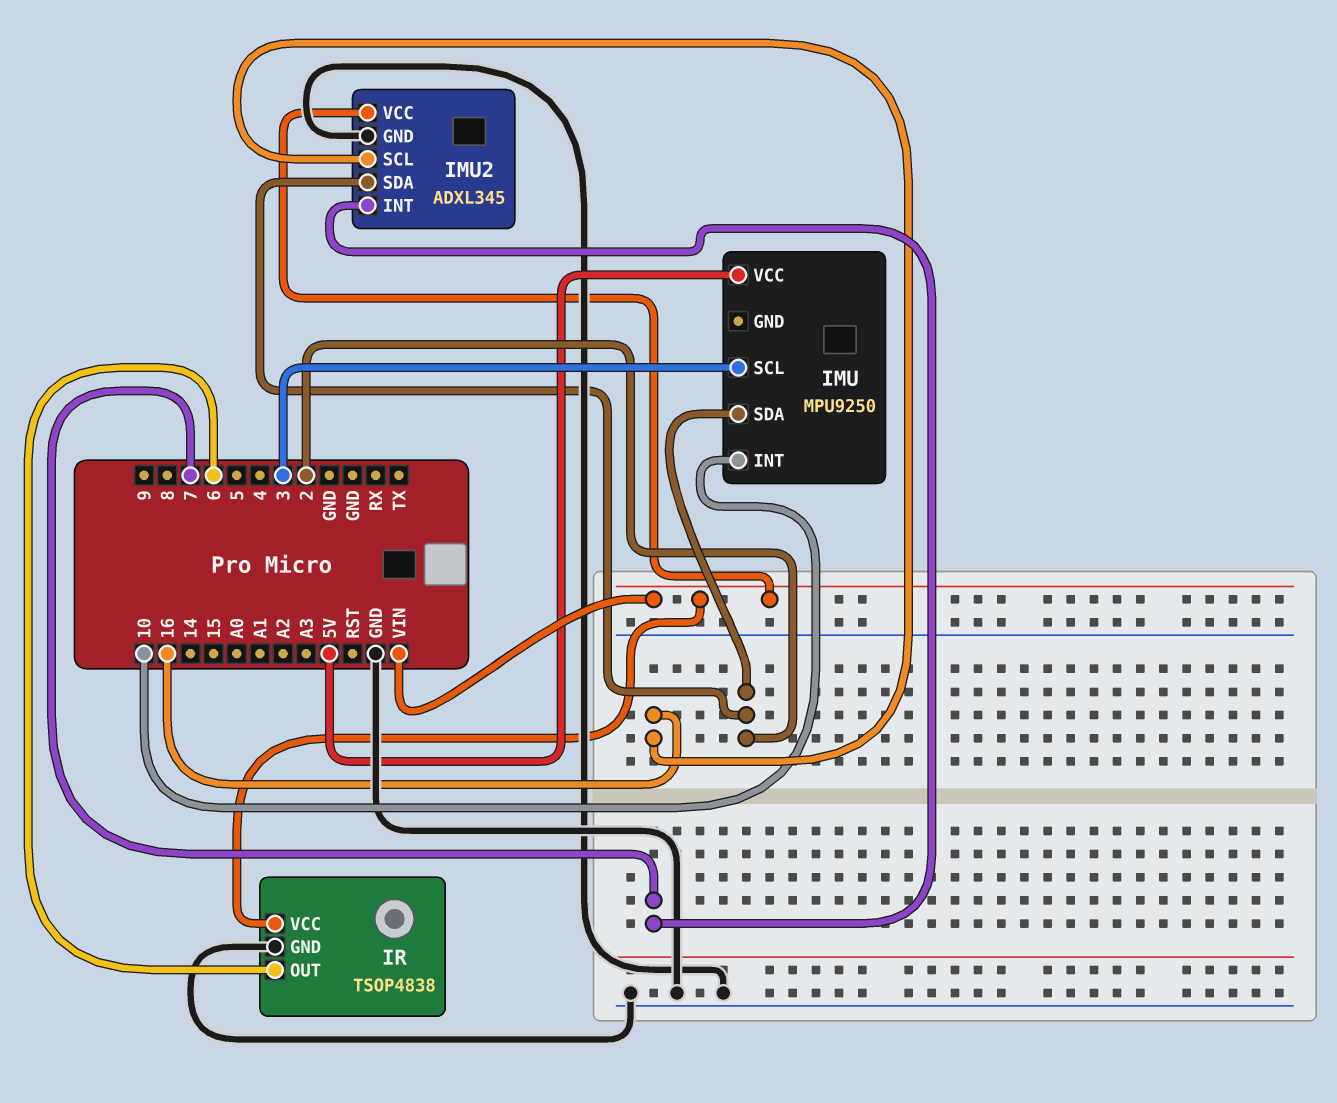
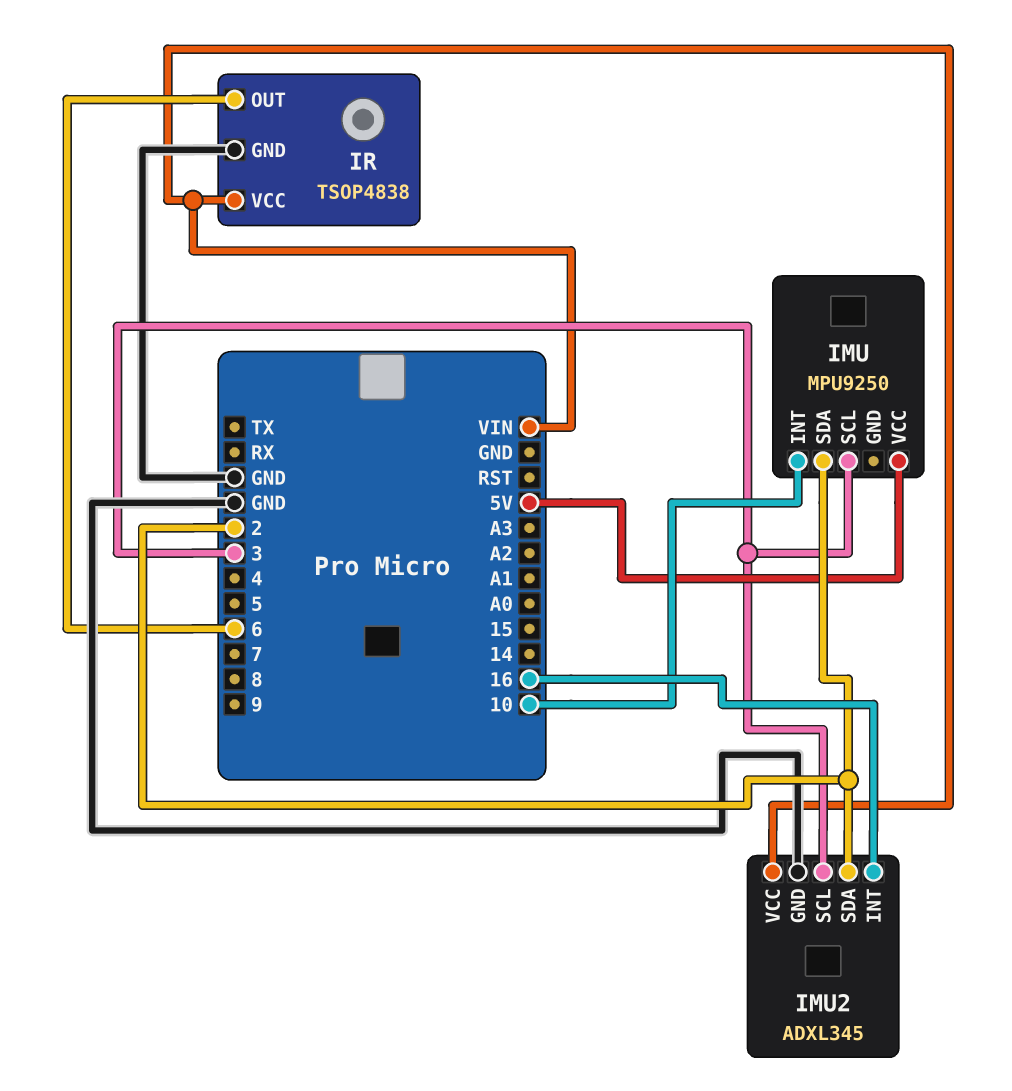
IMU2 pin INT: 7 -> 16
IMU2 pin SCL: 16 -> 3

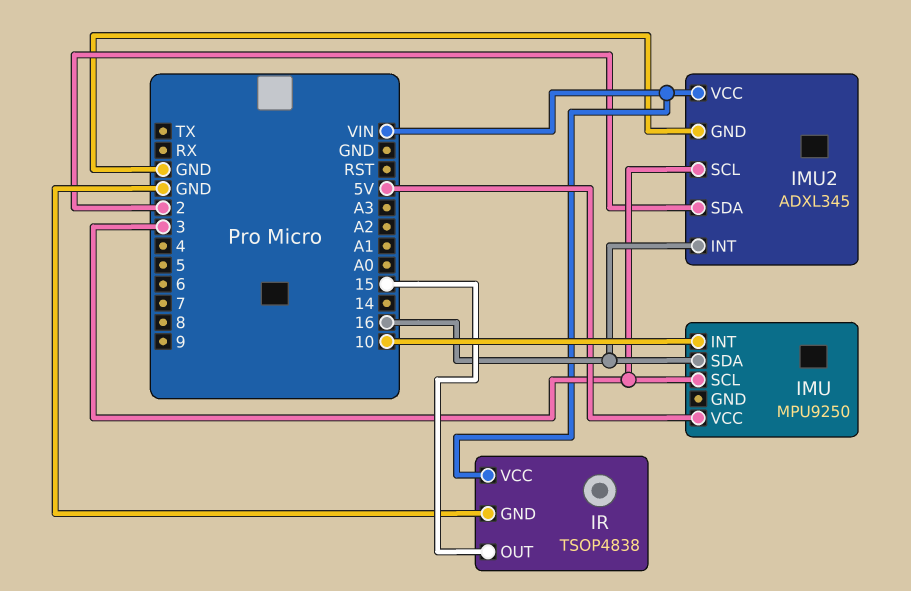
IMU pin SDA: 2 -> 16
IR pin OUT: 6 -> 15

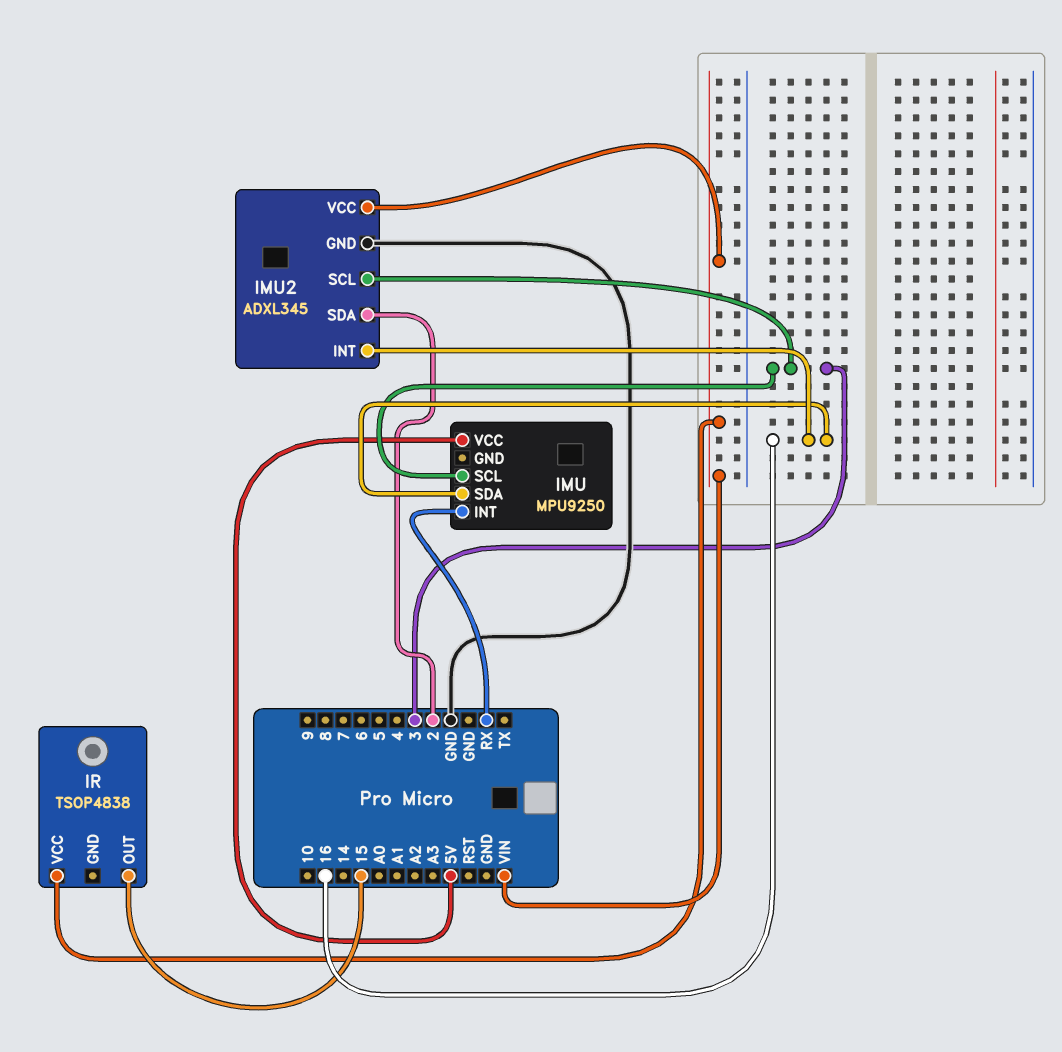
IMU pin INT: 10 -> RX
IR pin GND: GND -> none

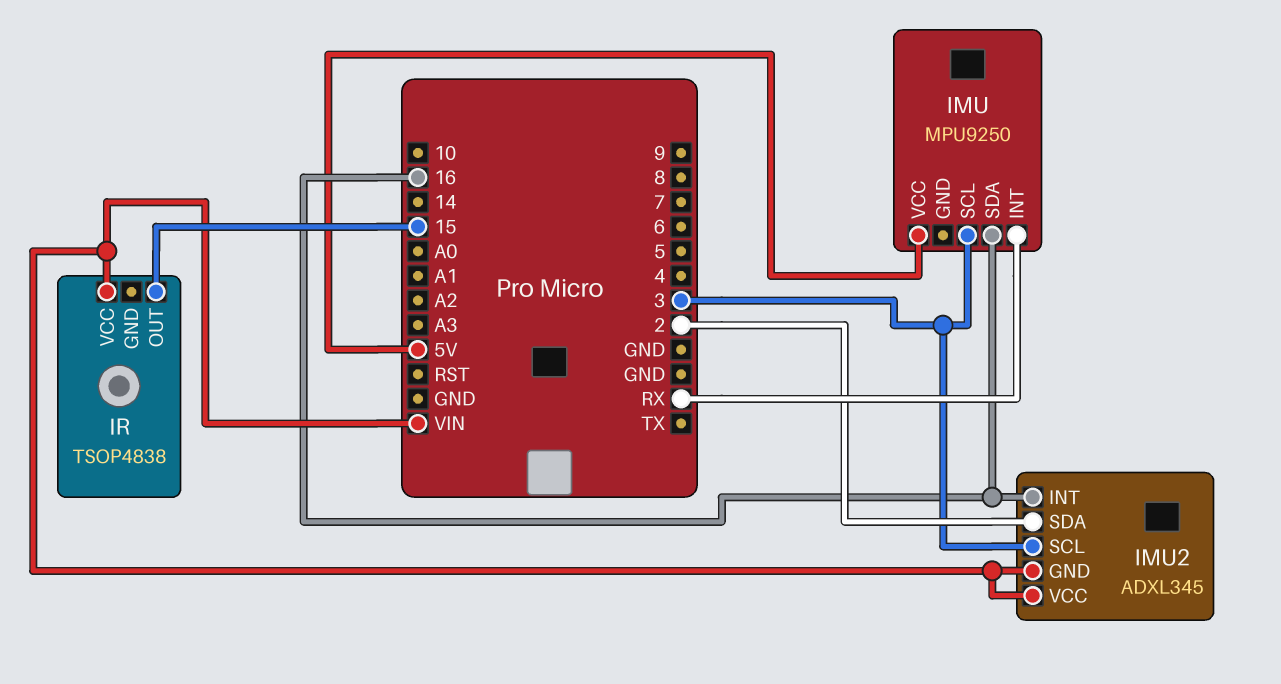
IMU2 pin GND: GND -> VIN

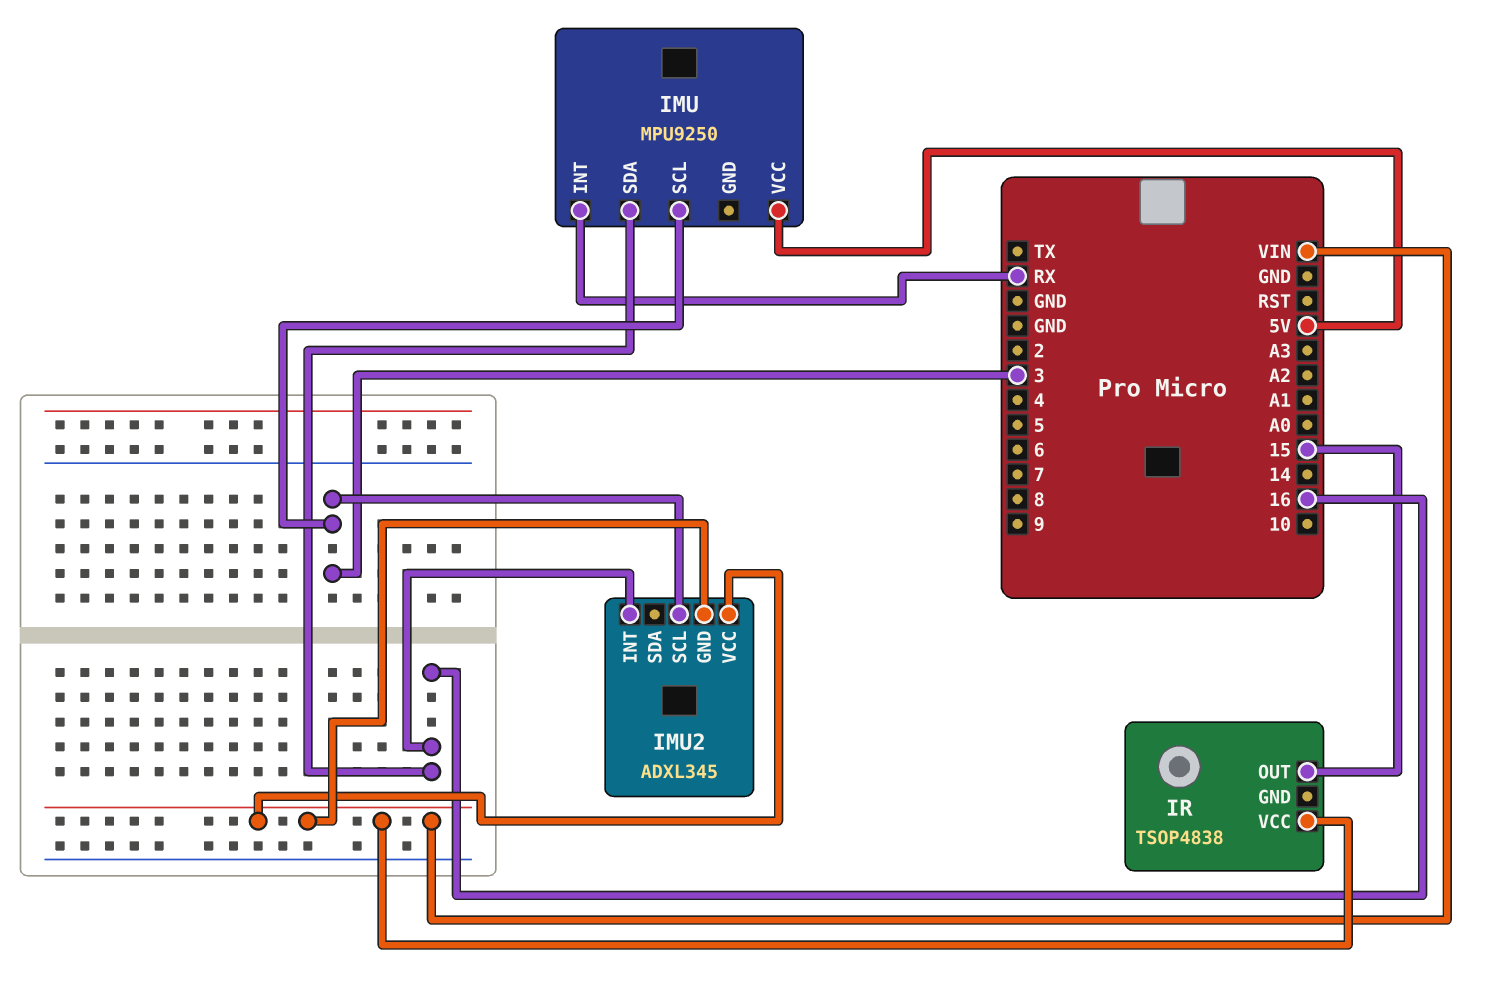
IMU2 pin SDA: 2 -> none

